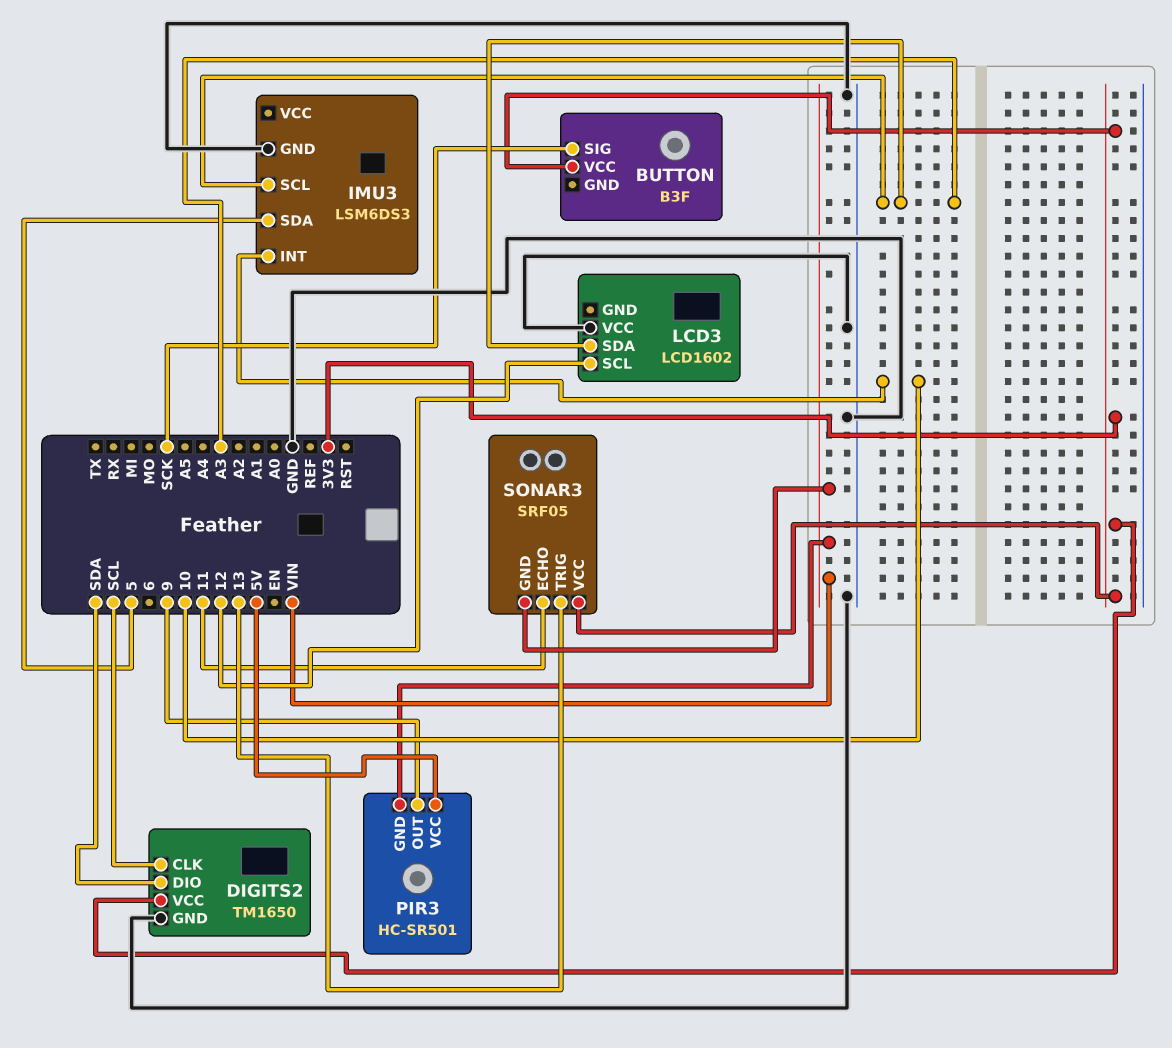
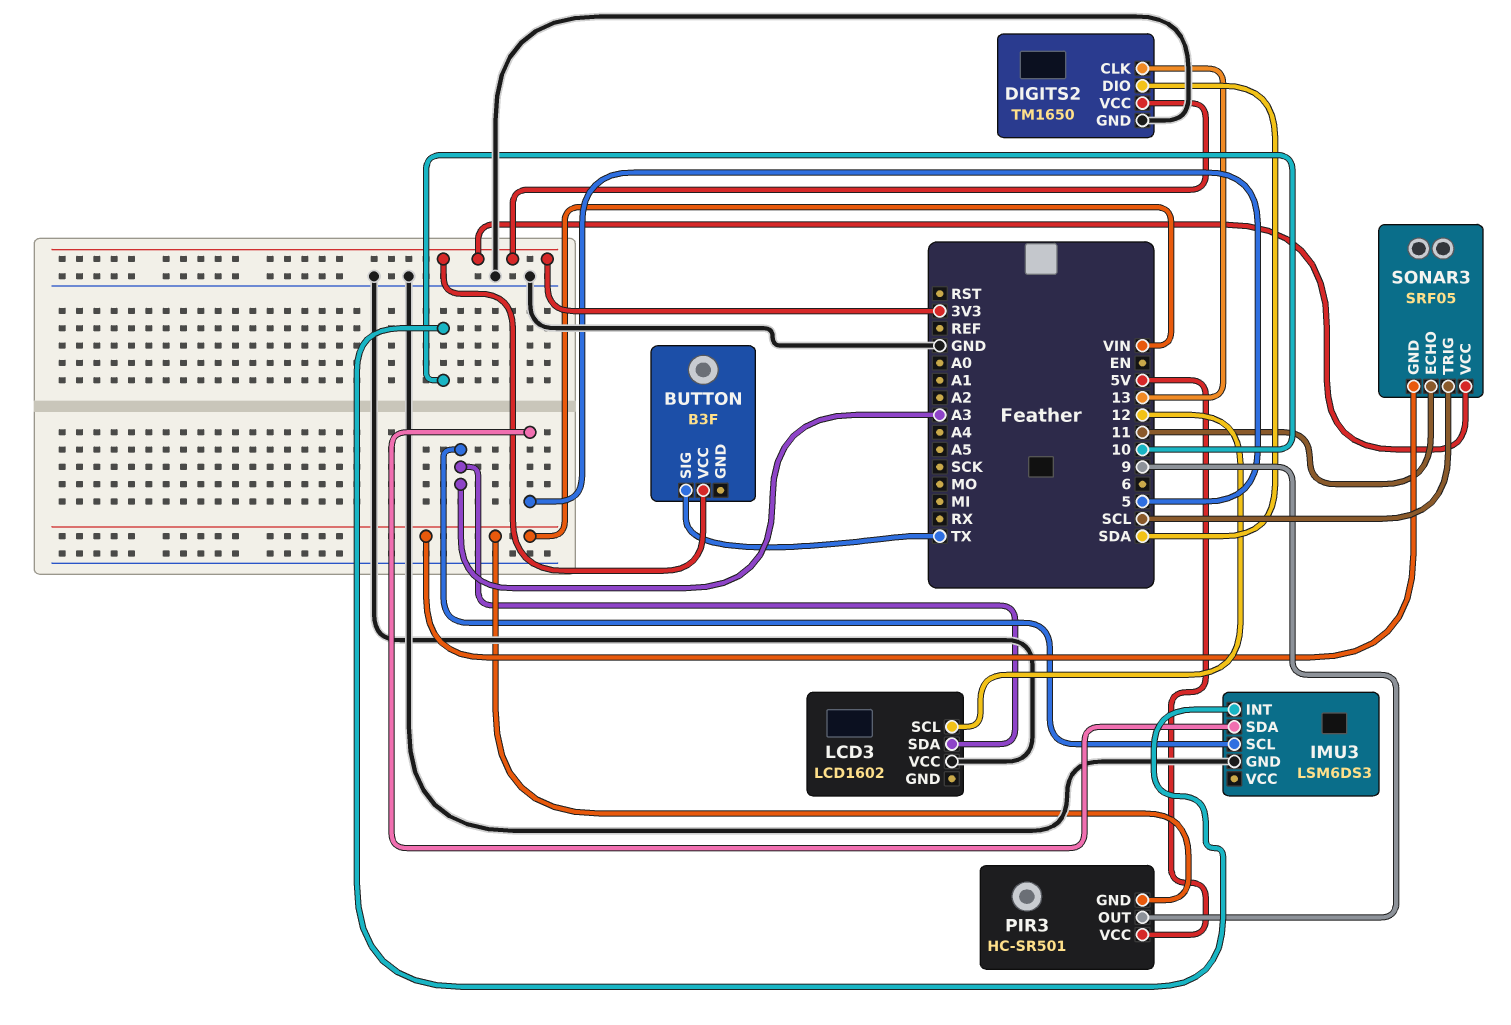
BUTTON pin SIG: SCK -> TX
DIGITS2 pin CLK: SCL -> 13
SONAR3 pin TRIG: 13 -> SCL

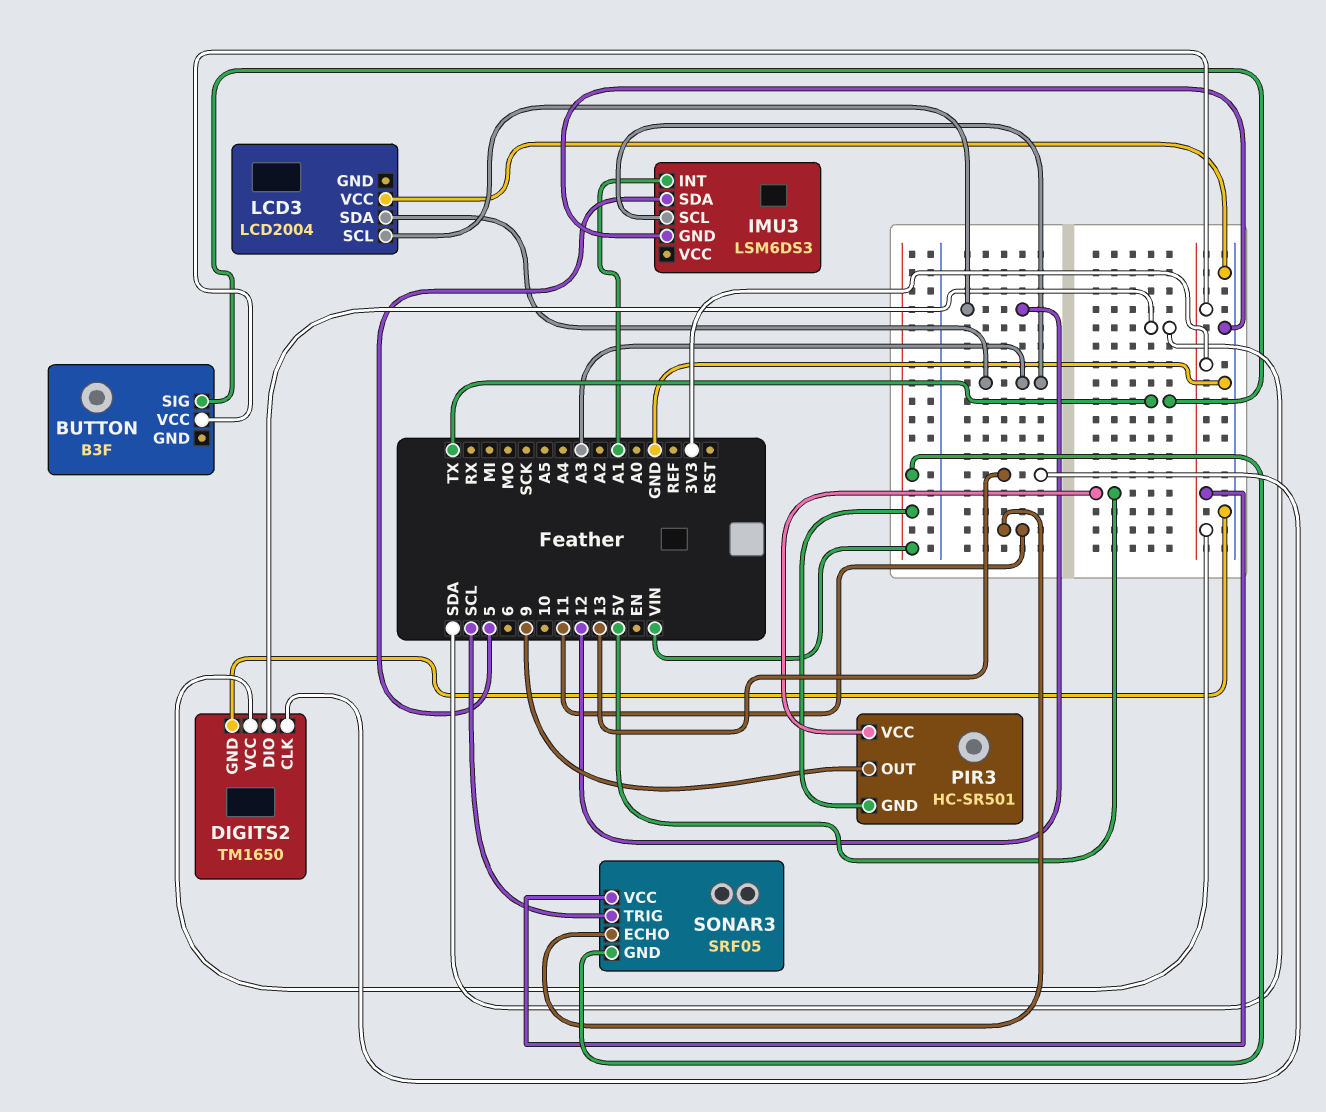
IMU3 pin INT: 10 -> A1
LCD3: LCD1602 -> LCD2004

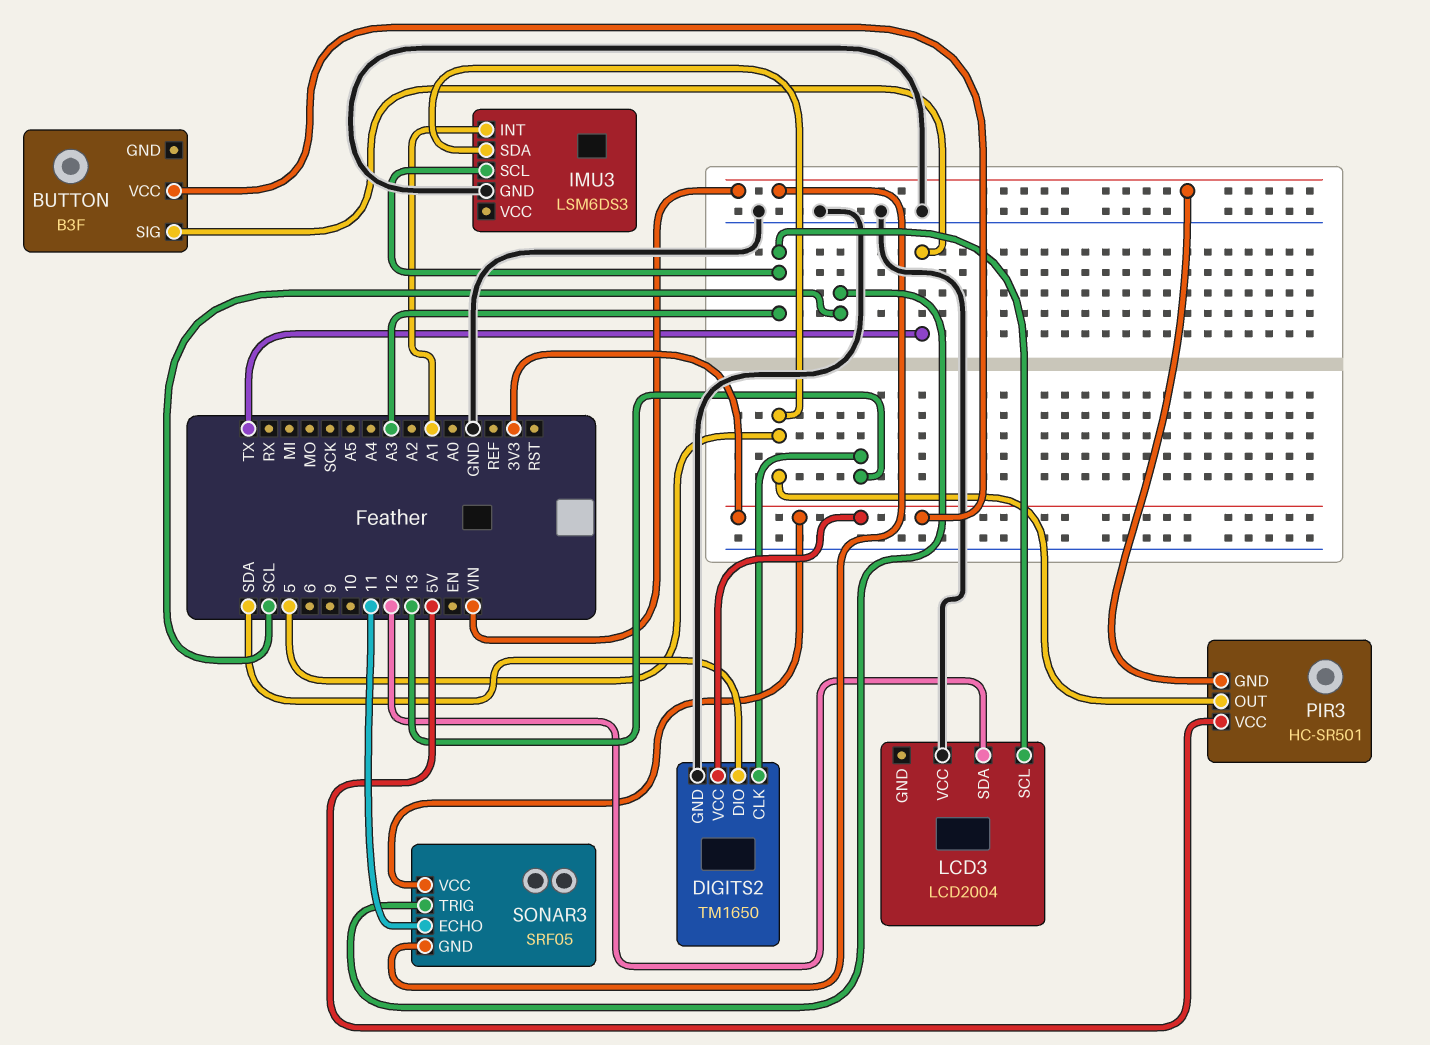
LCD3 pin SCL: 12 -> A3
LCD3 pin SDA: A3 -> 12
PIR3 pin OUT: 9 -> 5

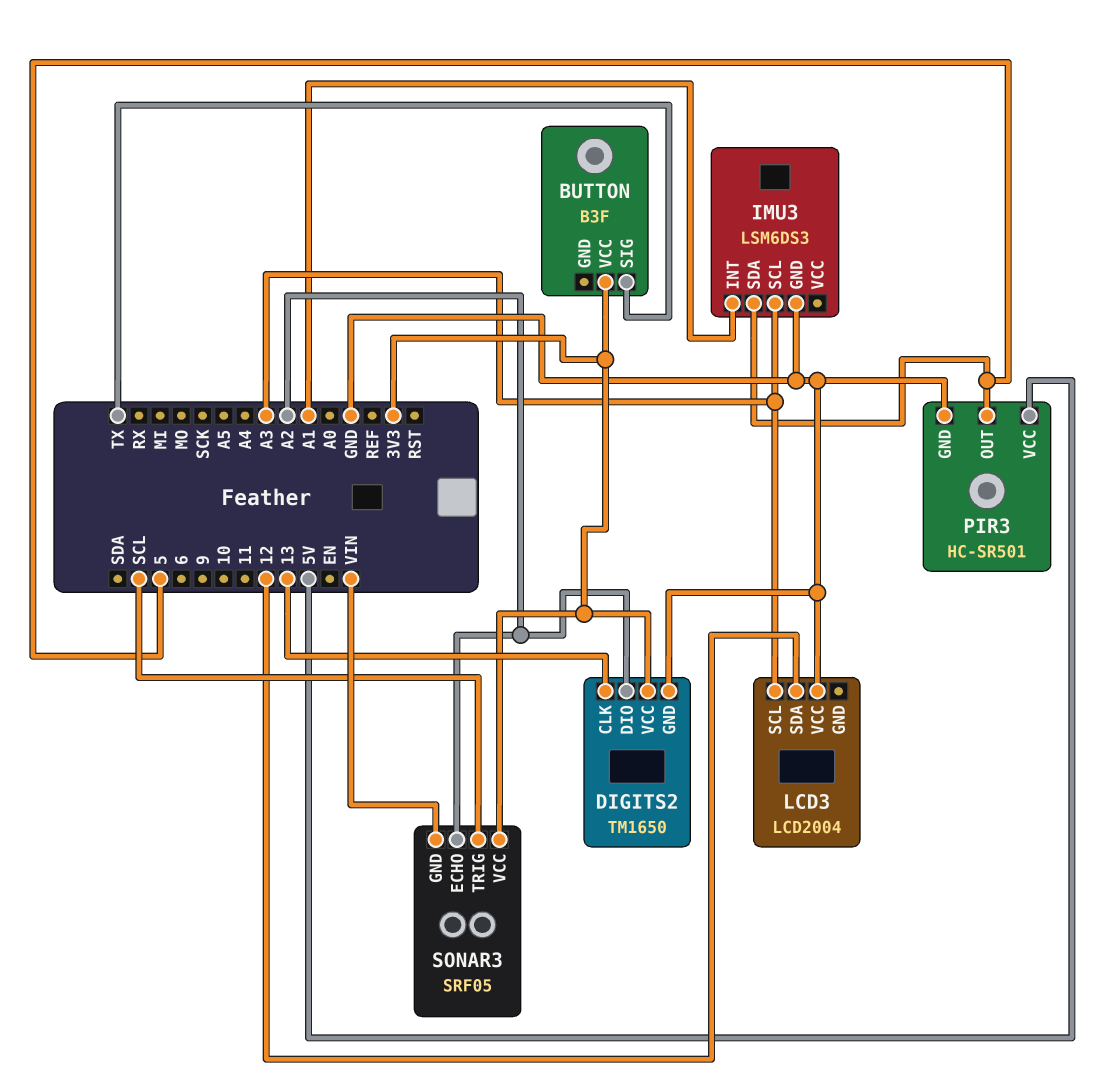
DIGITS2 pin DIO: SDA -> A2
PIR3 pin GND: VIN -> GND
SONAR3 pin ECHO: 11 -> A2

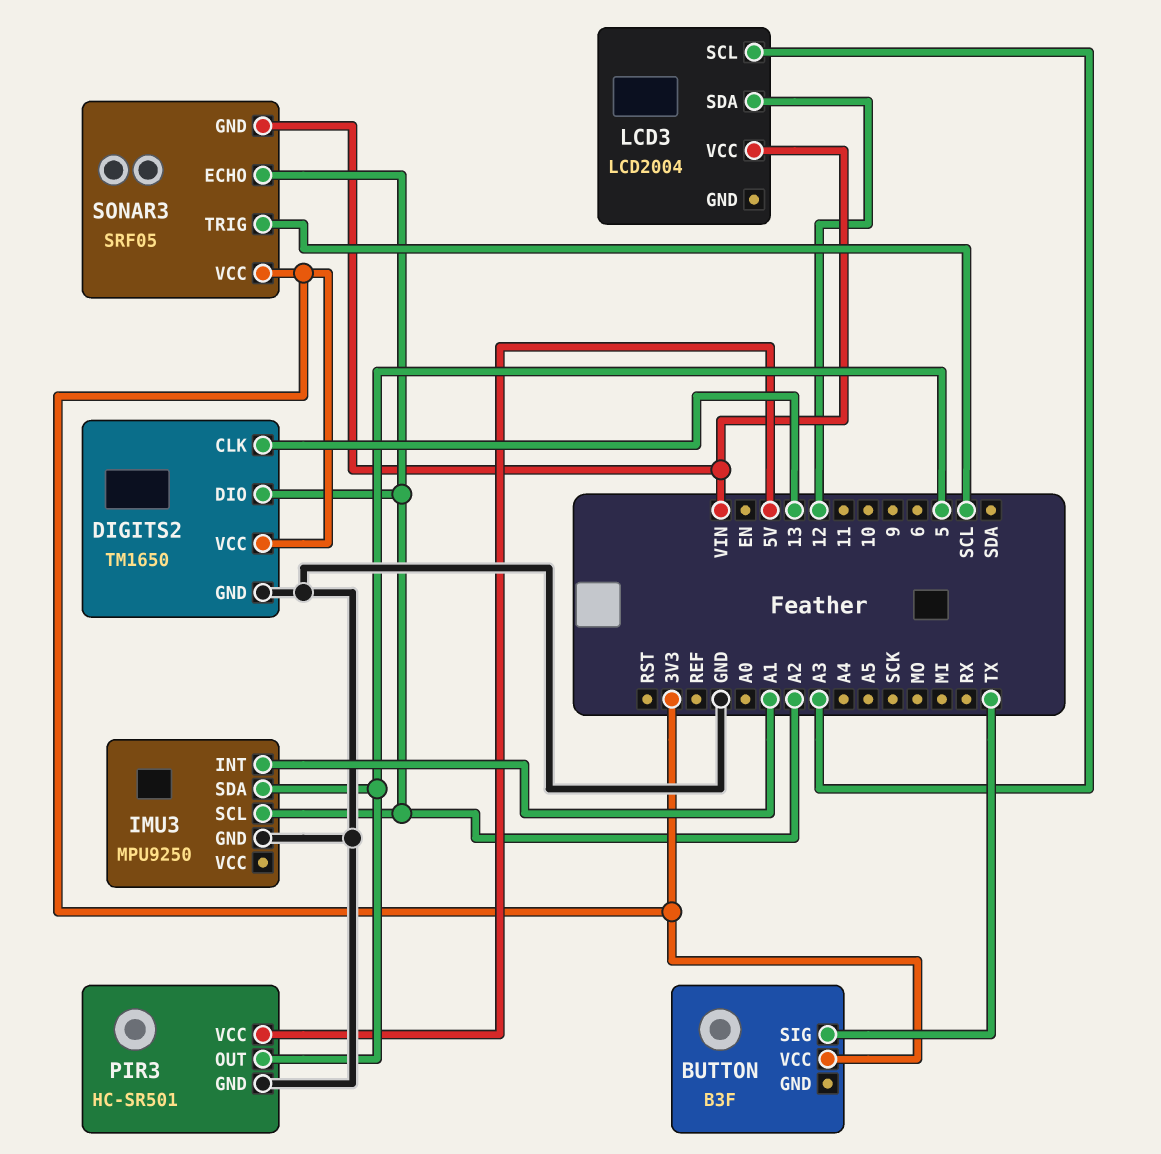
IMU3: LSM6DS3 -> MPU9250
IMU3 pin SCL: A3 -> A2
LCD3 pin VCC: GND -> VIN

